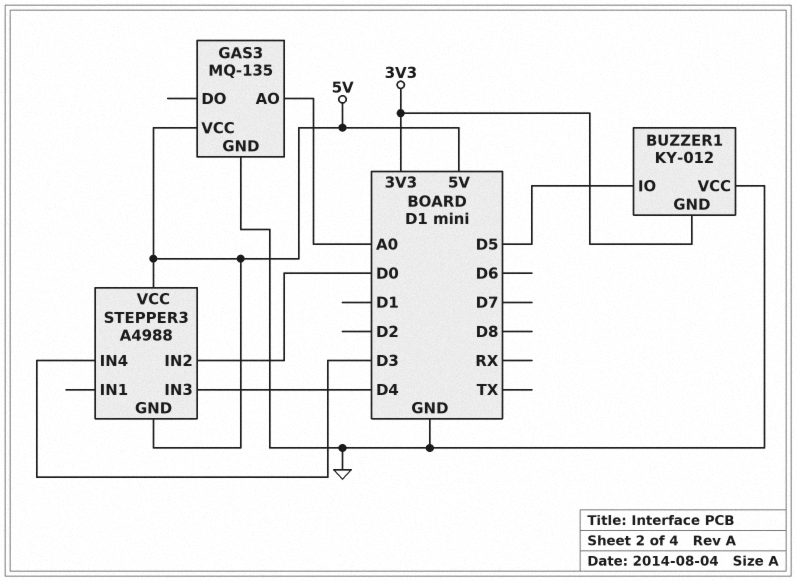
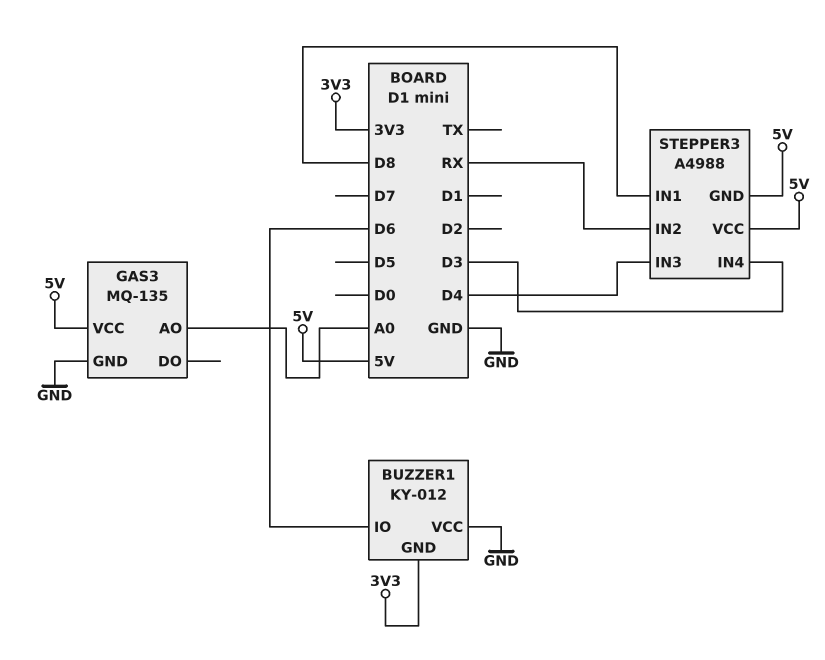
BUZZER1 pin IO: D5 -> D6
STEPPER3 pin IN1: none -> D8
STEPPER3 pin IN2: D0 -> RX

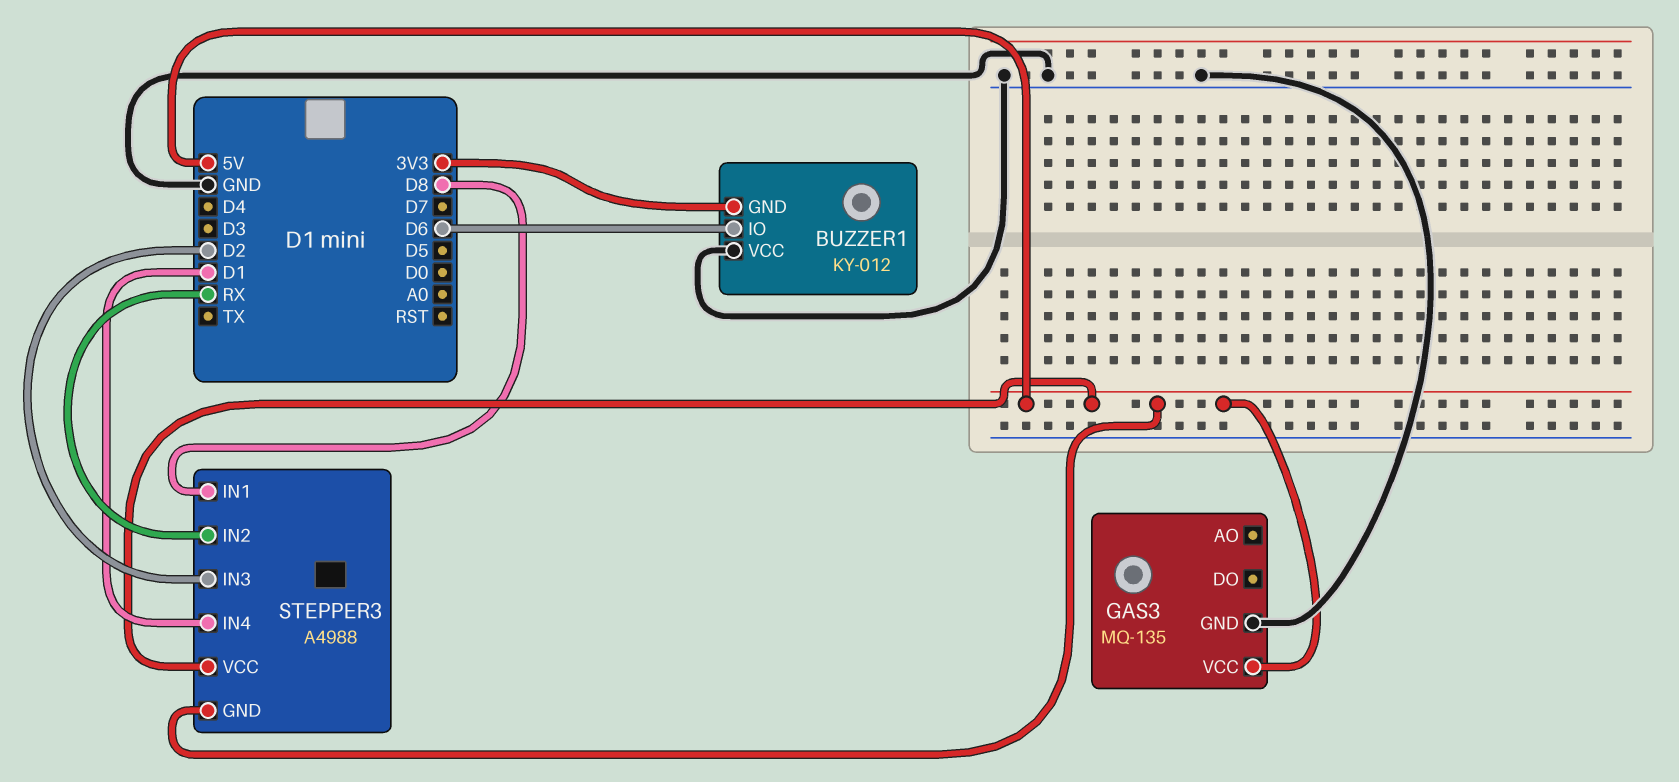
GAS3 pin AO: A0 -> none
STEPPER3 pin IN3: D4 -> D2
STEPPER3 pin IN4: D3 -> D1

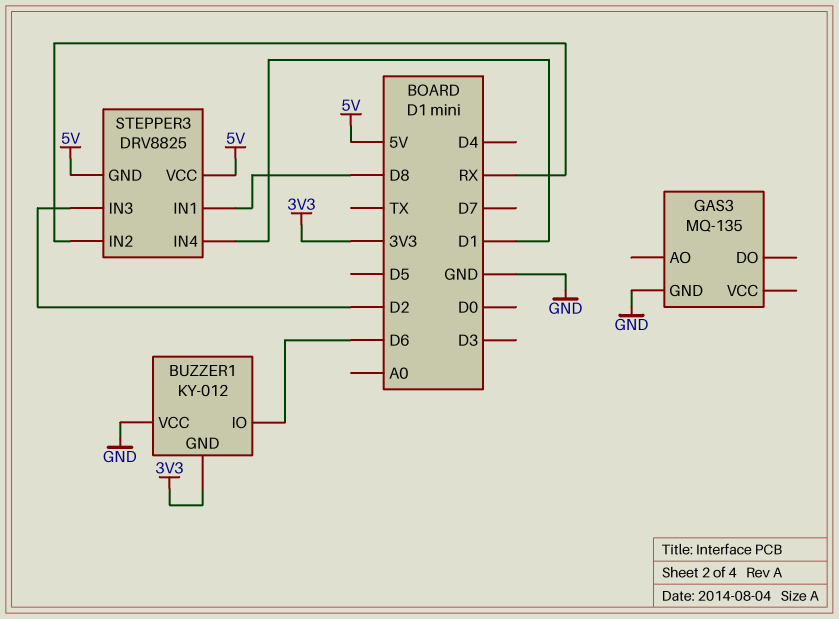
GAS3 pin VCC: 5V -> none
STEPPER3: A4988 -> DRV8825

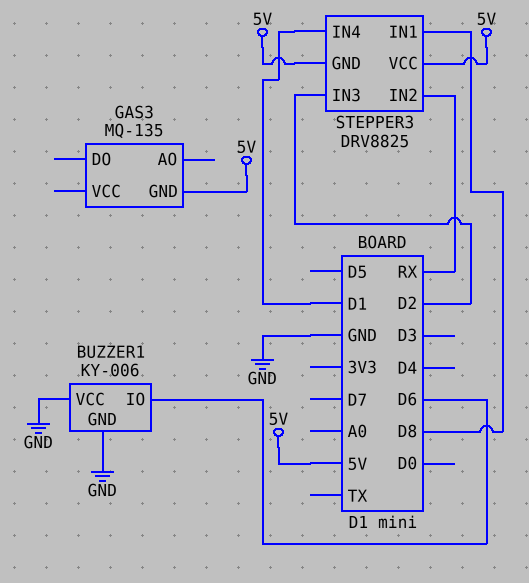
BUZZER1: KY-012 -> KY-006
BUZZER1 pin GND: 3V3 -> GND
GAS3 pin GND: GND -> 5V

